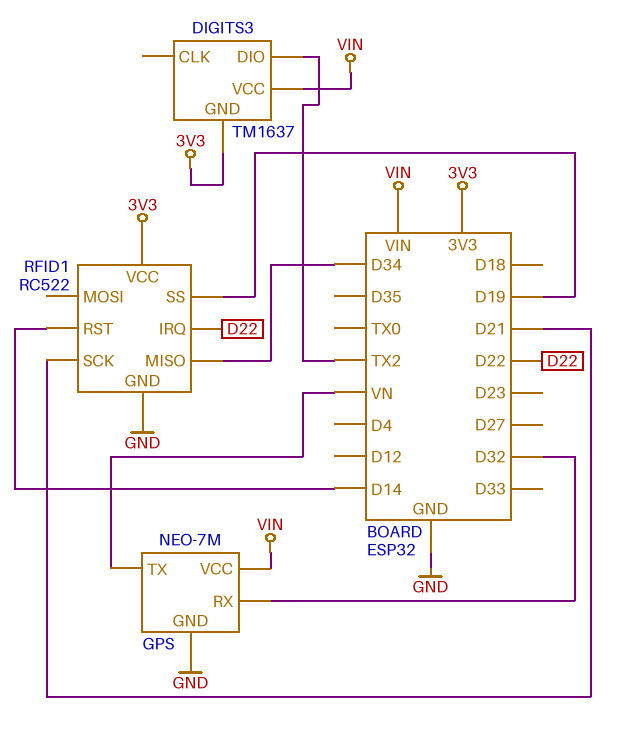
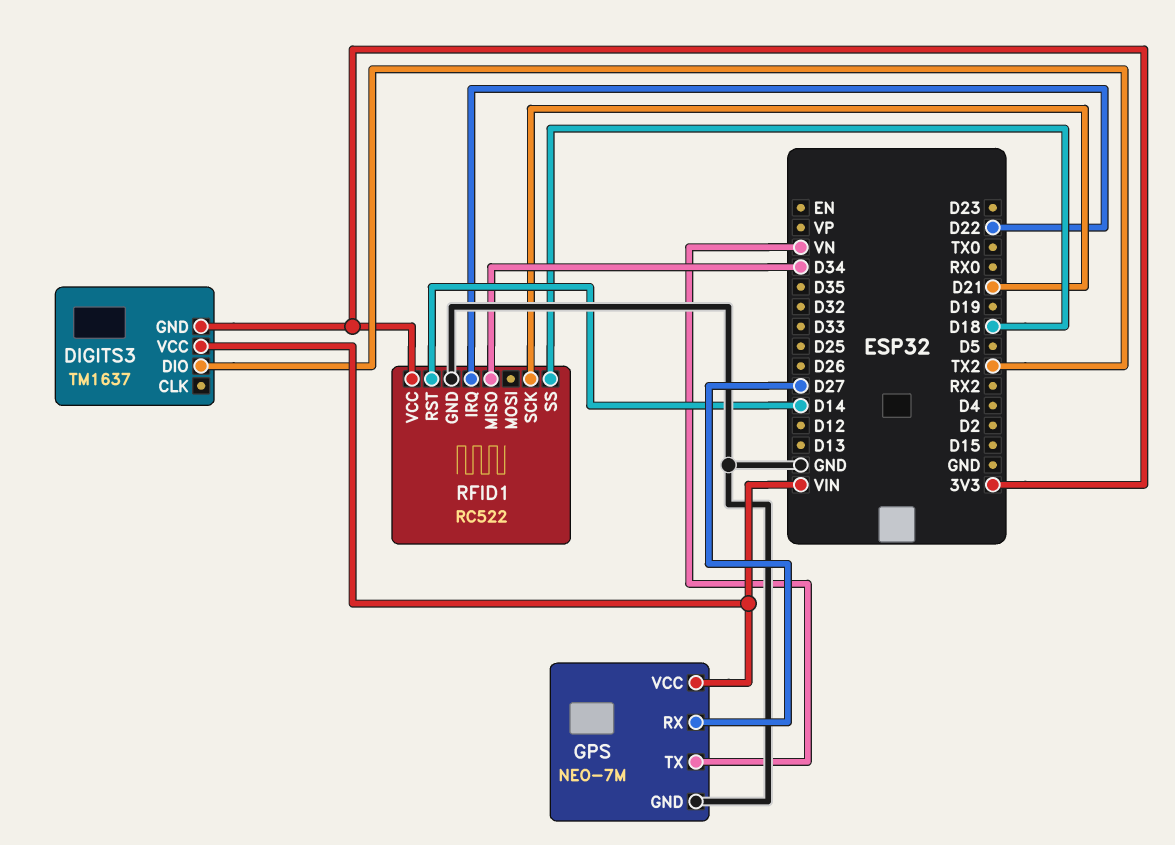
GPS pin RX: D32 -> D27
RFID1 pin SS: D19 -> D18

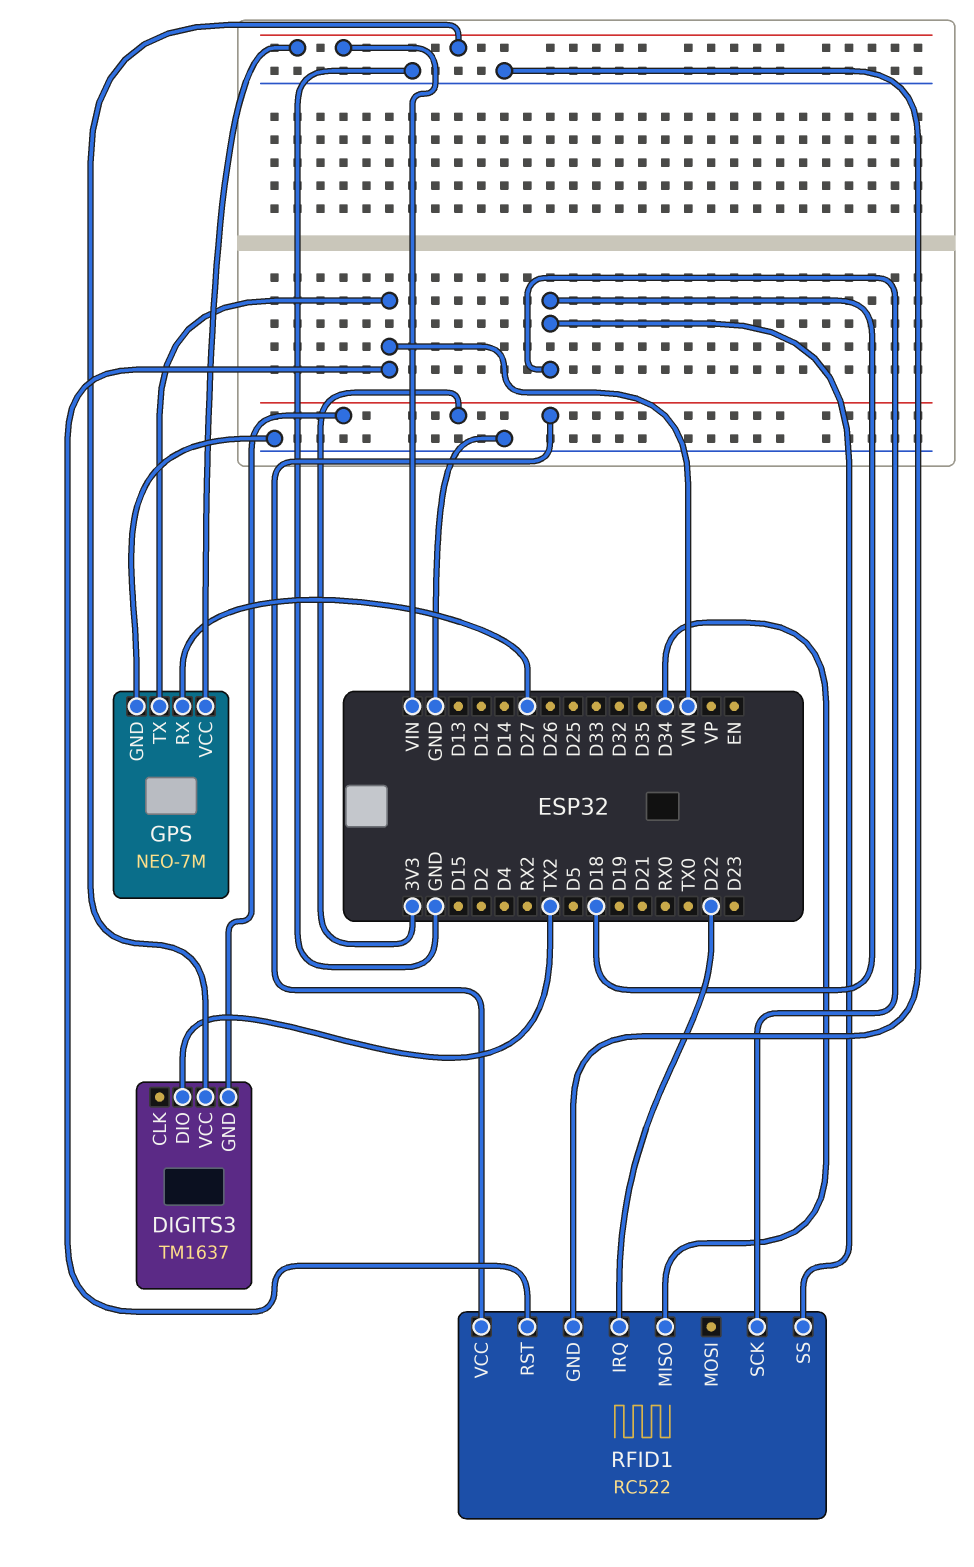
RFID1 pin RST: D14 -> VN
RFID1 pin SCK: D21 -> D18

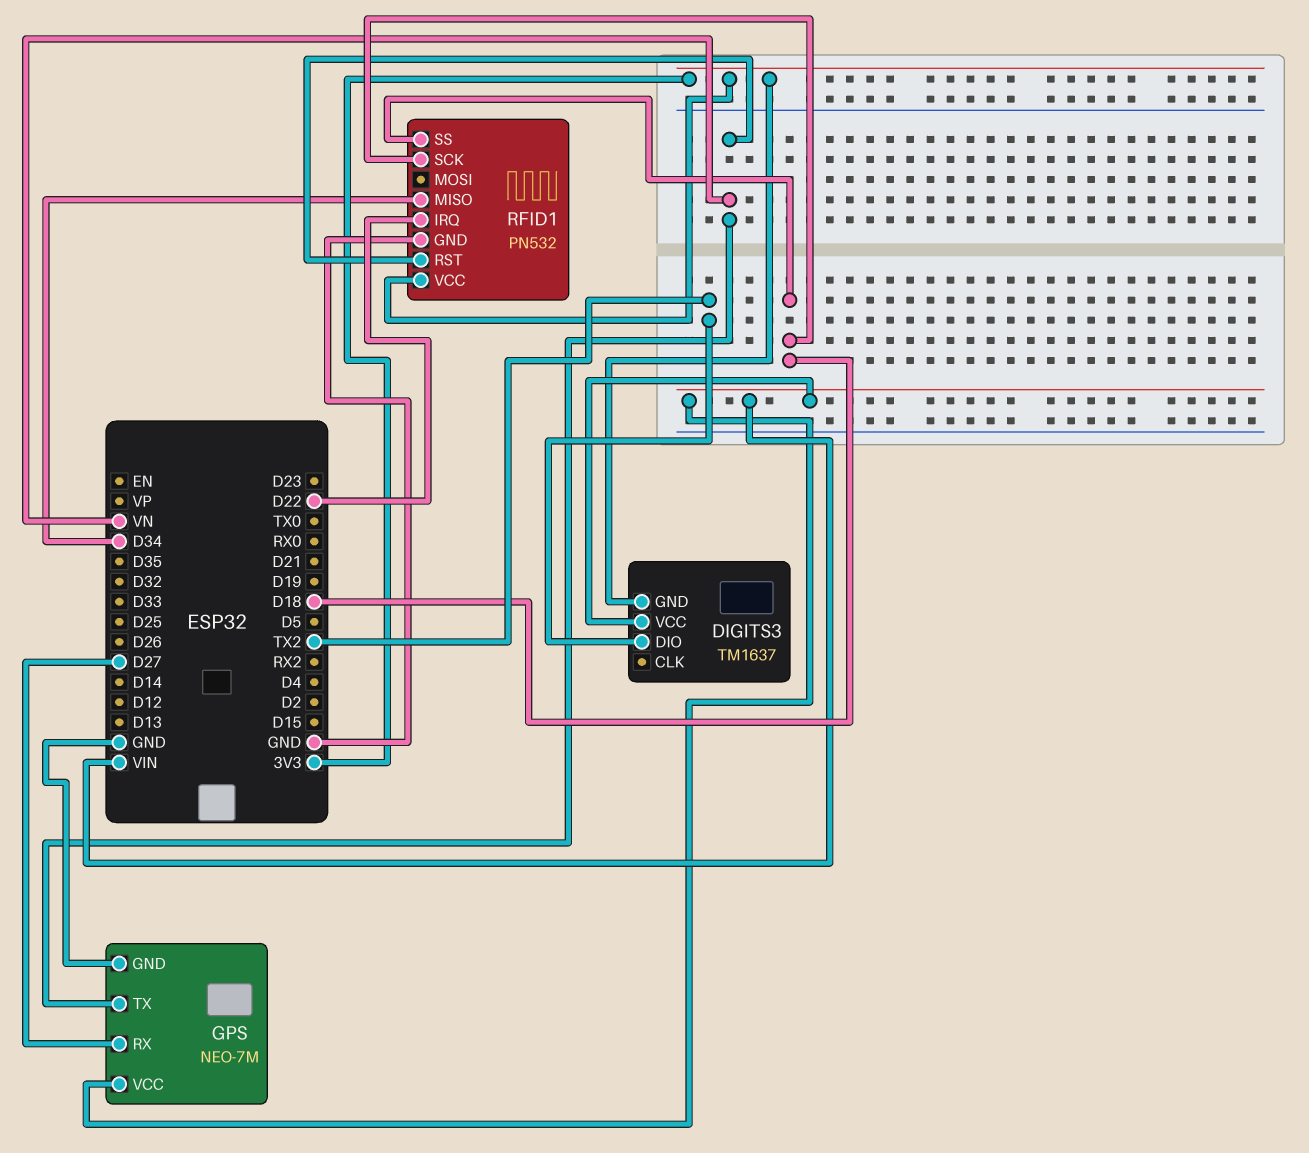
RFID1: RC522 -> PN532

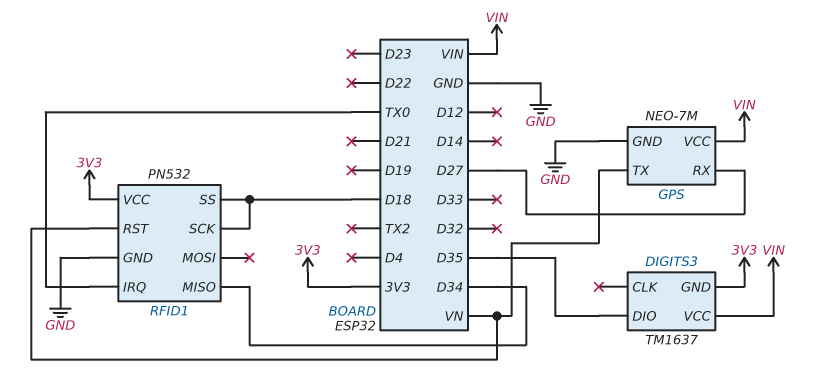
DIGITS3 pin DIO: TX2 -> D35
RFID1 pin IRQ: D22 -> TX0

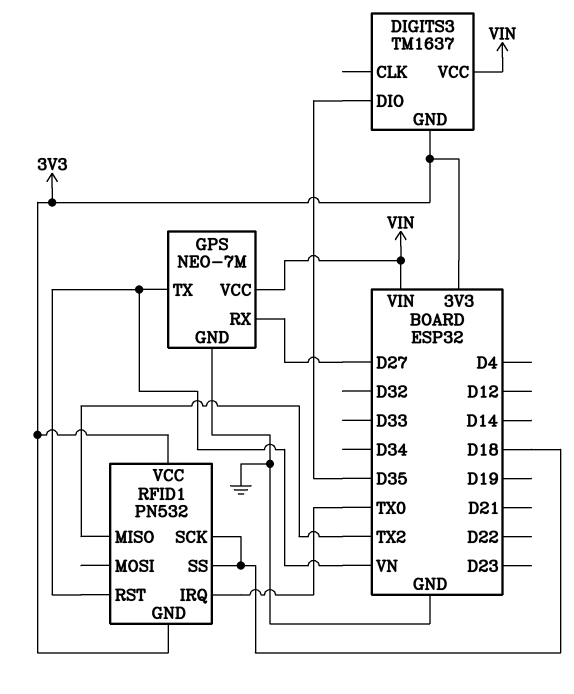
RFID1 pin GND: GND -> 3V3
RFID1 pin MISO: D34 -> TX2

